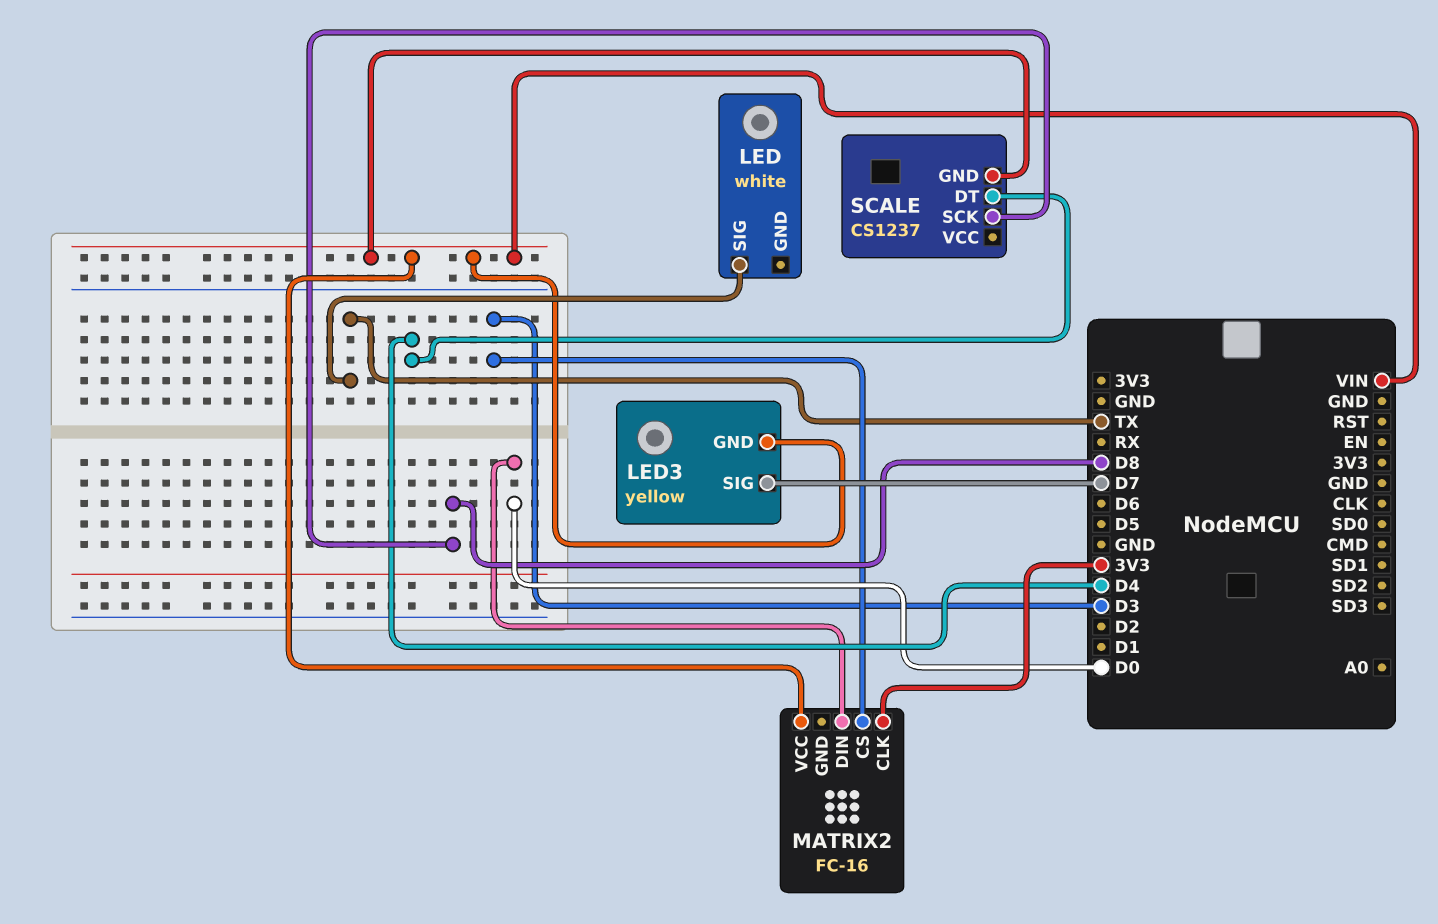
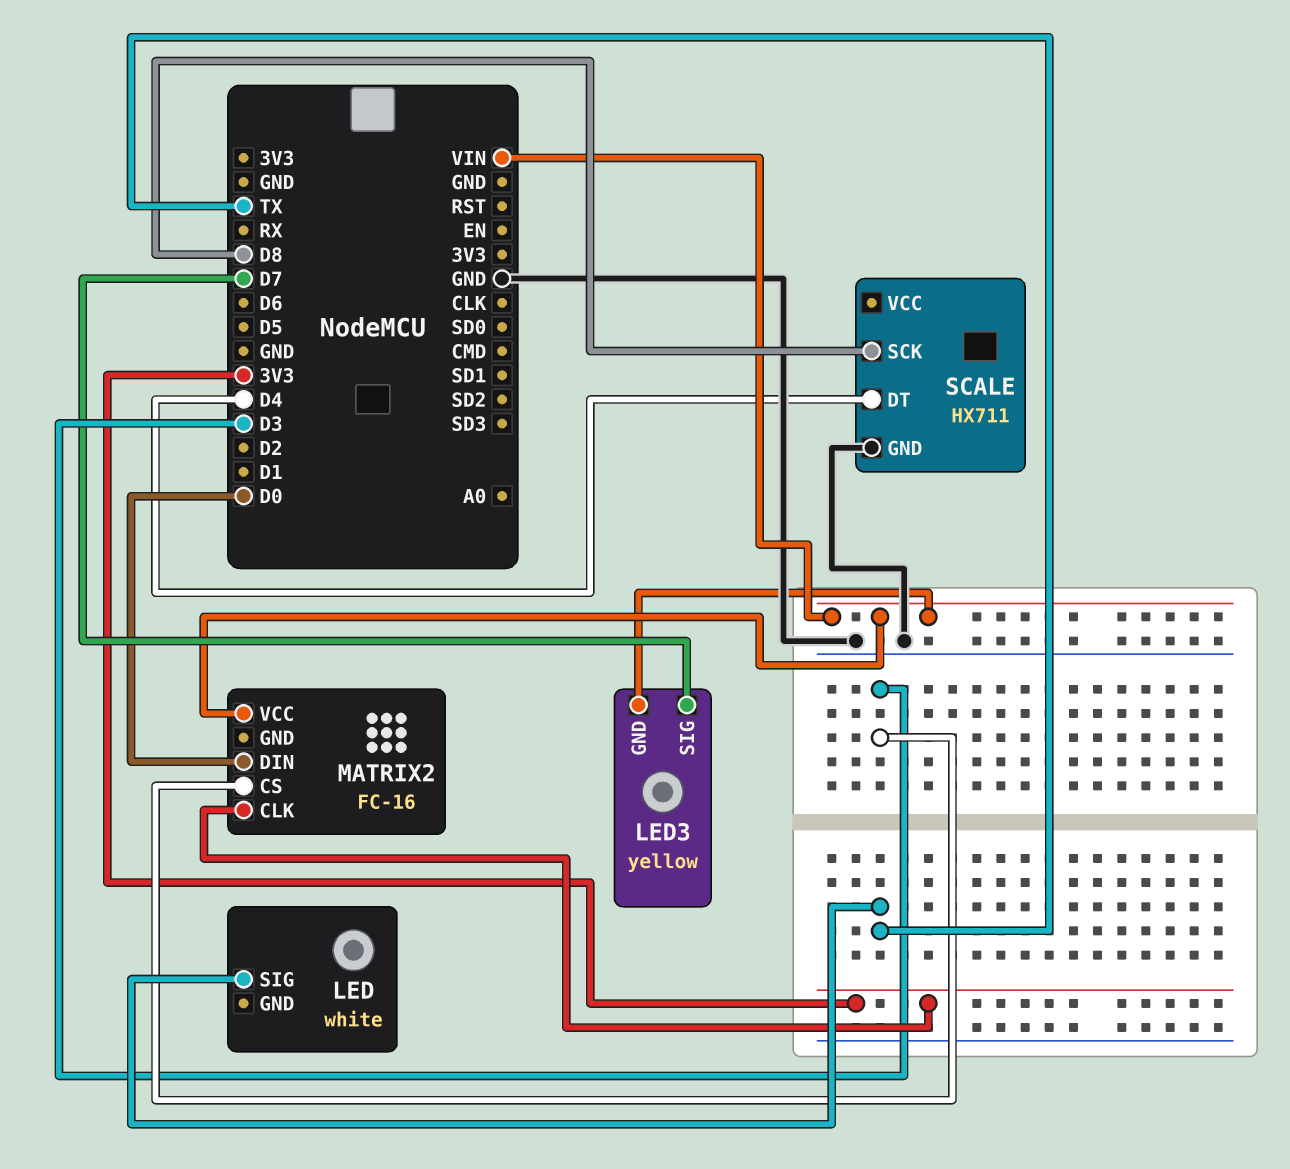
SCALE: CS1237 -> HX711
SCALE pin GND: VIN -> GND

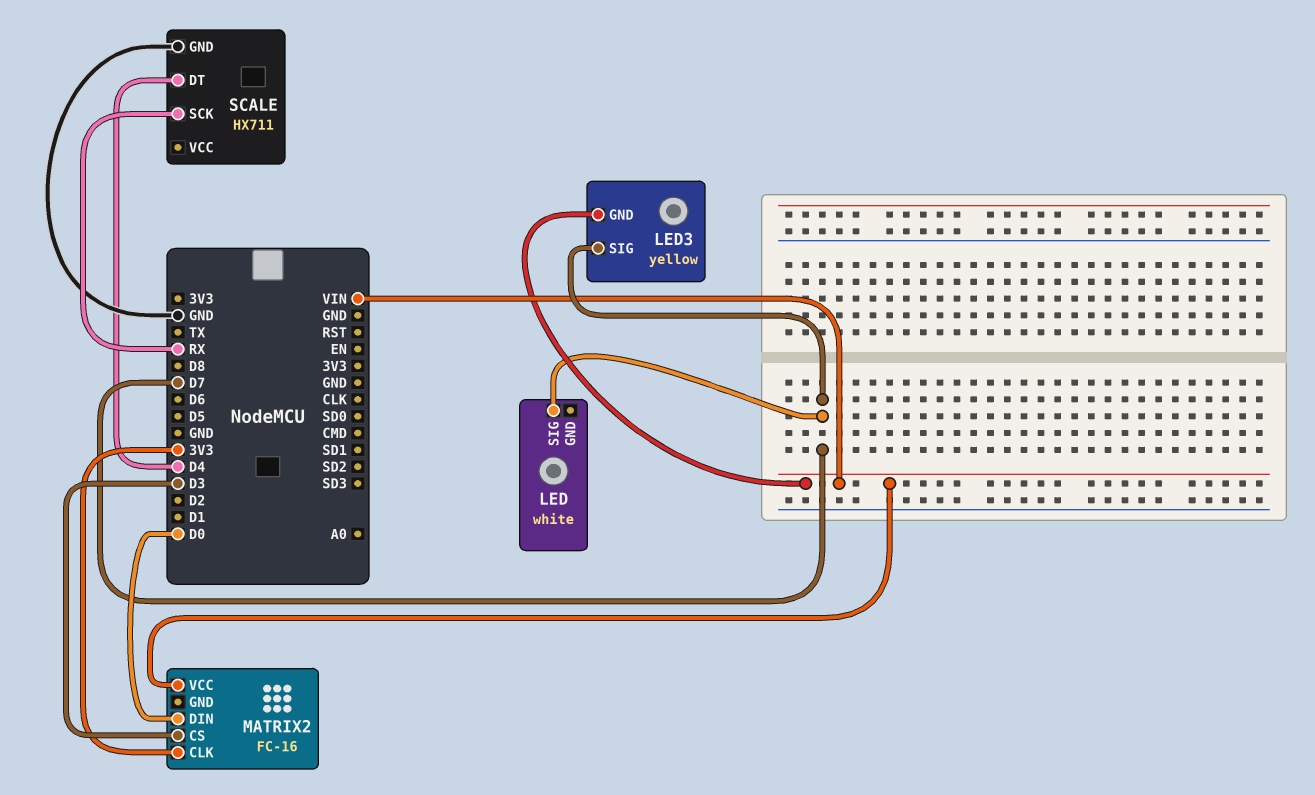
LED pin SIG: TX -> D7
SCALE pin SCK: D8 -> RX

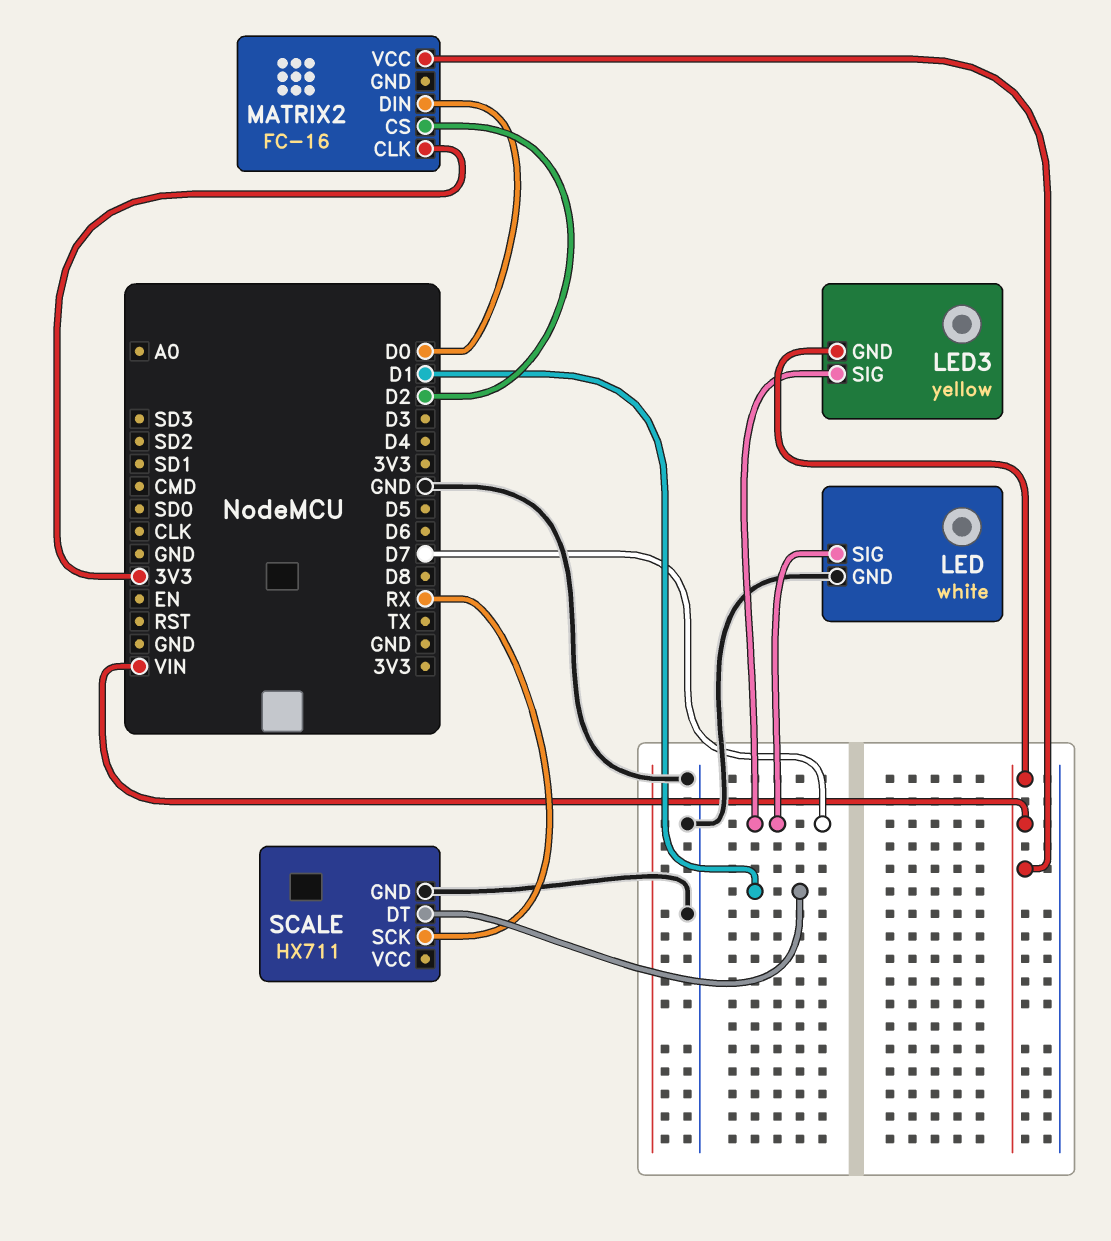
LED pin GND: none -> GND
MATRIX2 pin CS: D3 -> D2
SCALE pin DT: D4 -> D1

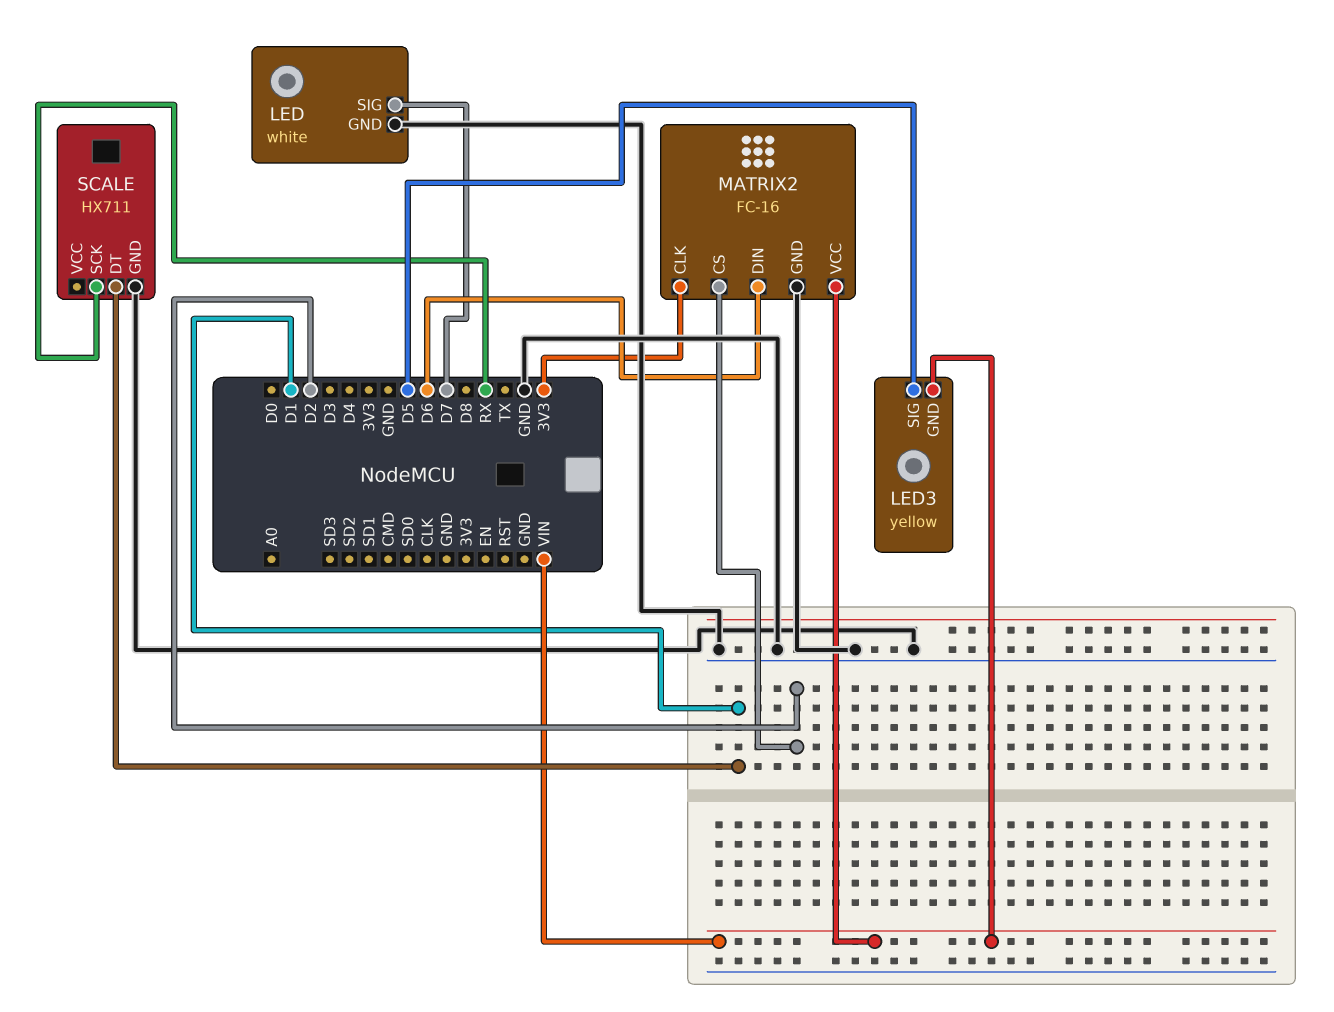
LED3 pin SIG: D7 -> D5
MATRIX2 pin DIN: D0 -> D6
MATRIX2 pin GND: none -> GND

